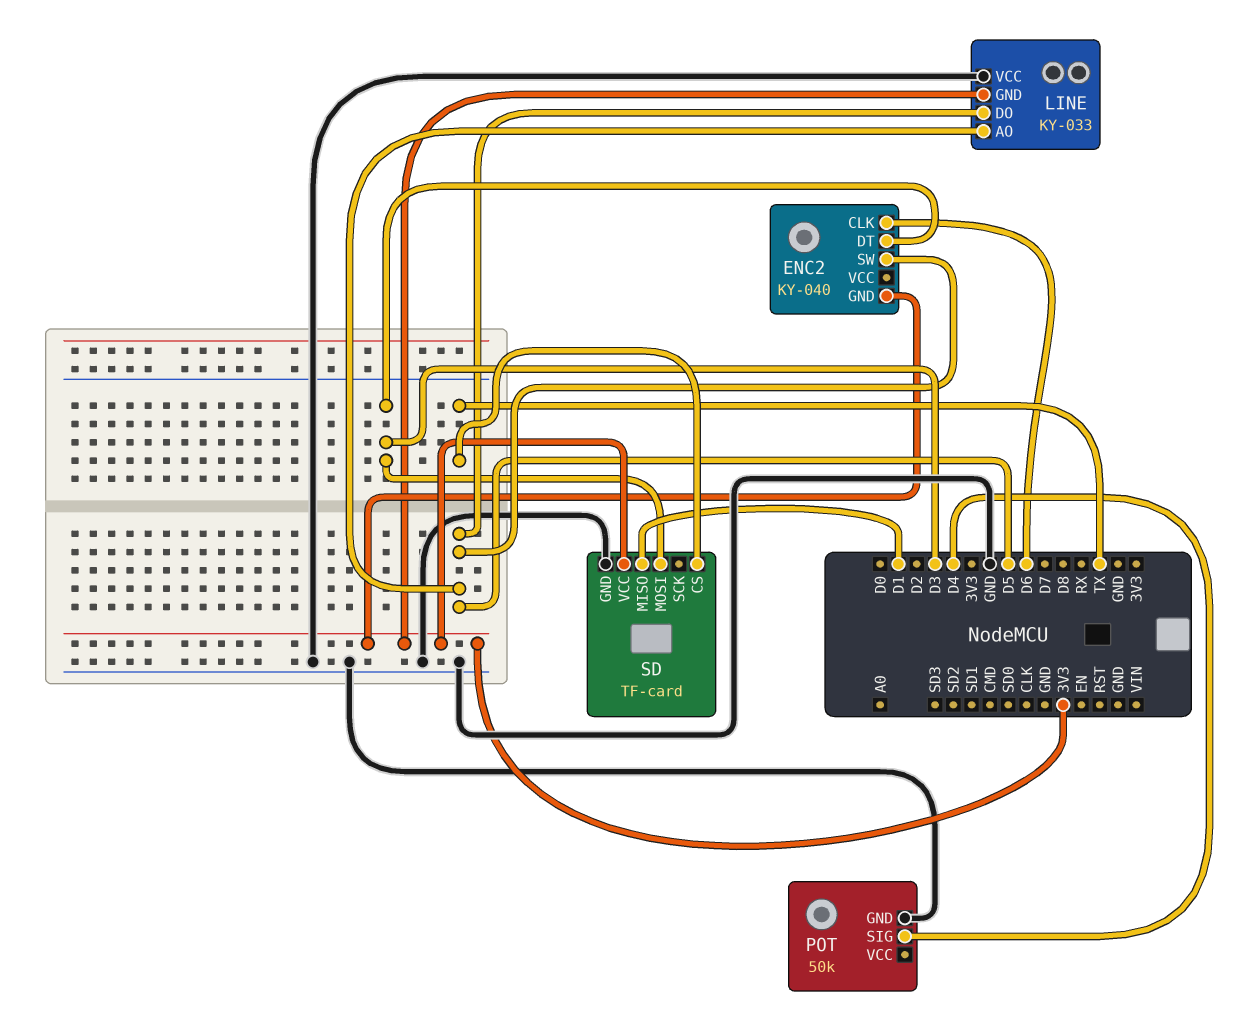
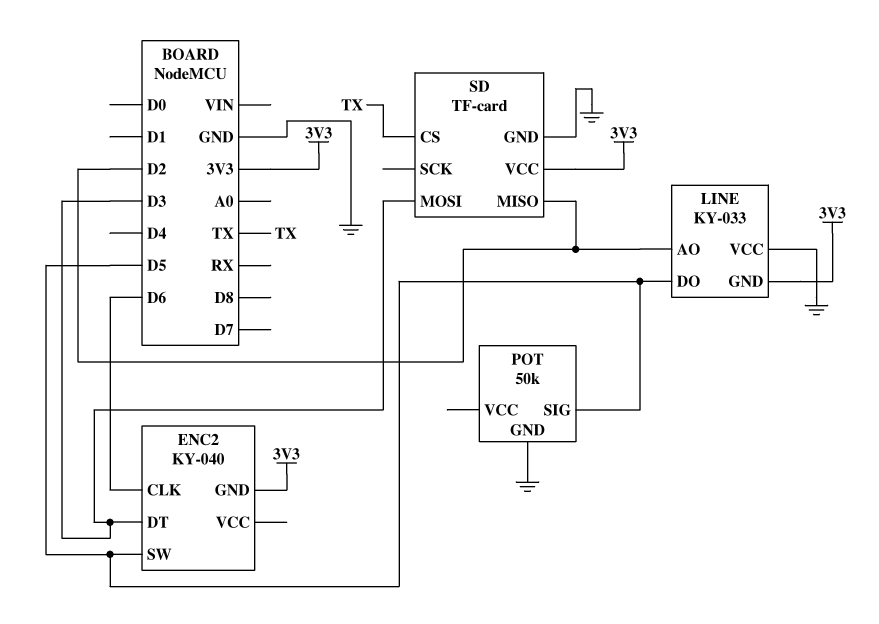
LINE pin AO: D5 -> D2
POT pin SIG: D4 -> D5
SD pin MISO: D1 -> D2

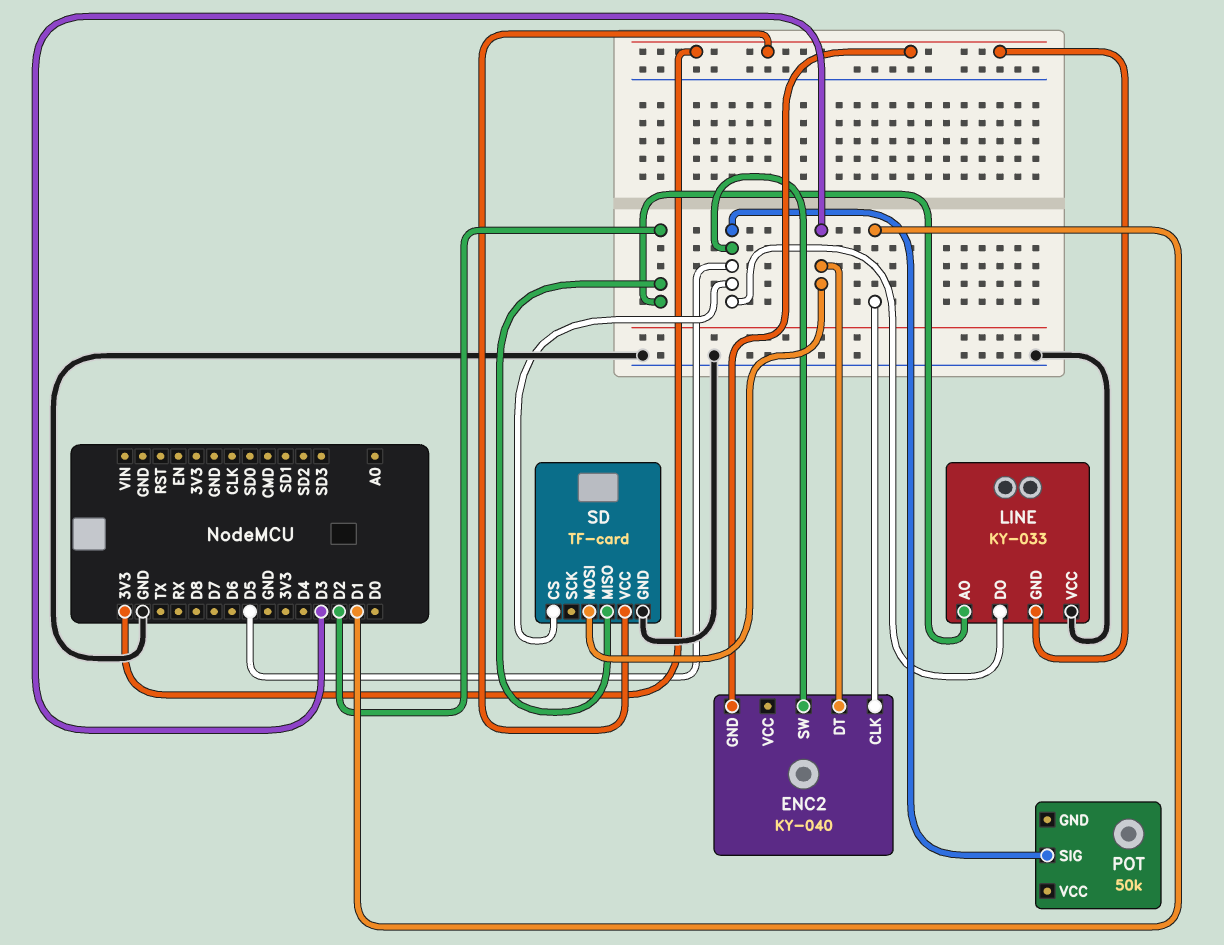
ENC2 pin CLK: D6 -> D1
POT pin GND: GND -> none
SD pin CS: TX -> D5

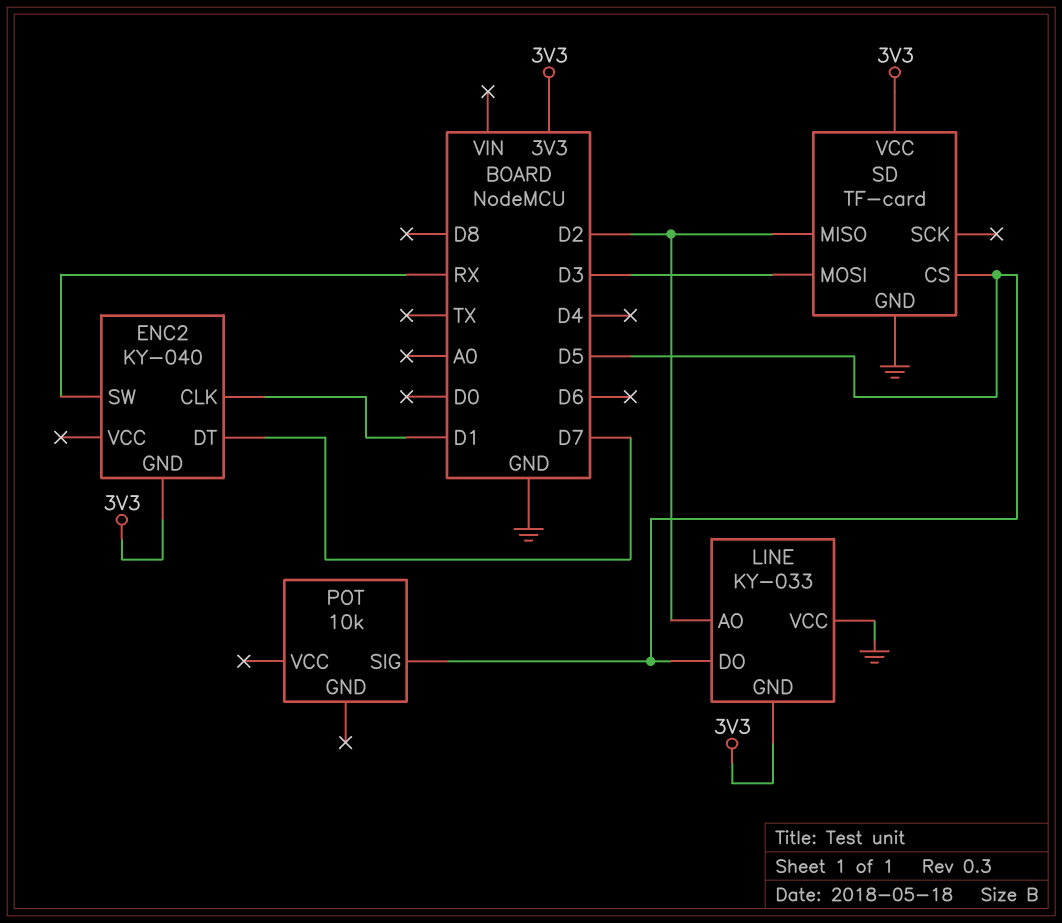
ENC2 pin DT: D3 -> D7
ENC2 pin SW: D5 -> RX
POT: 50k -> 10k

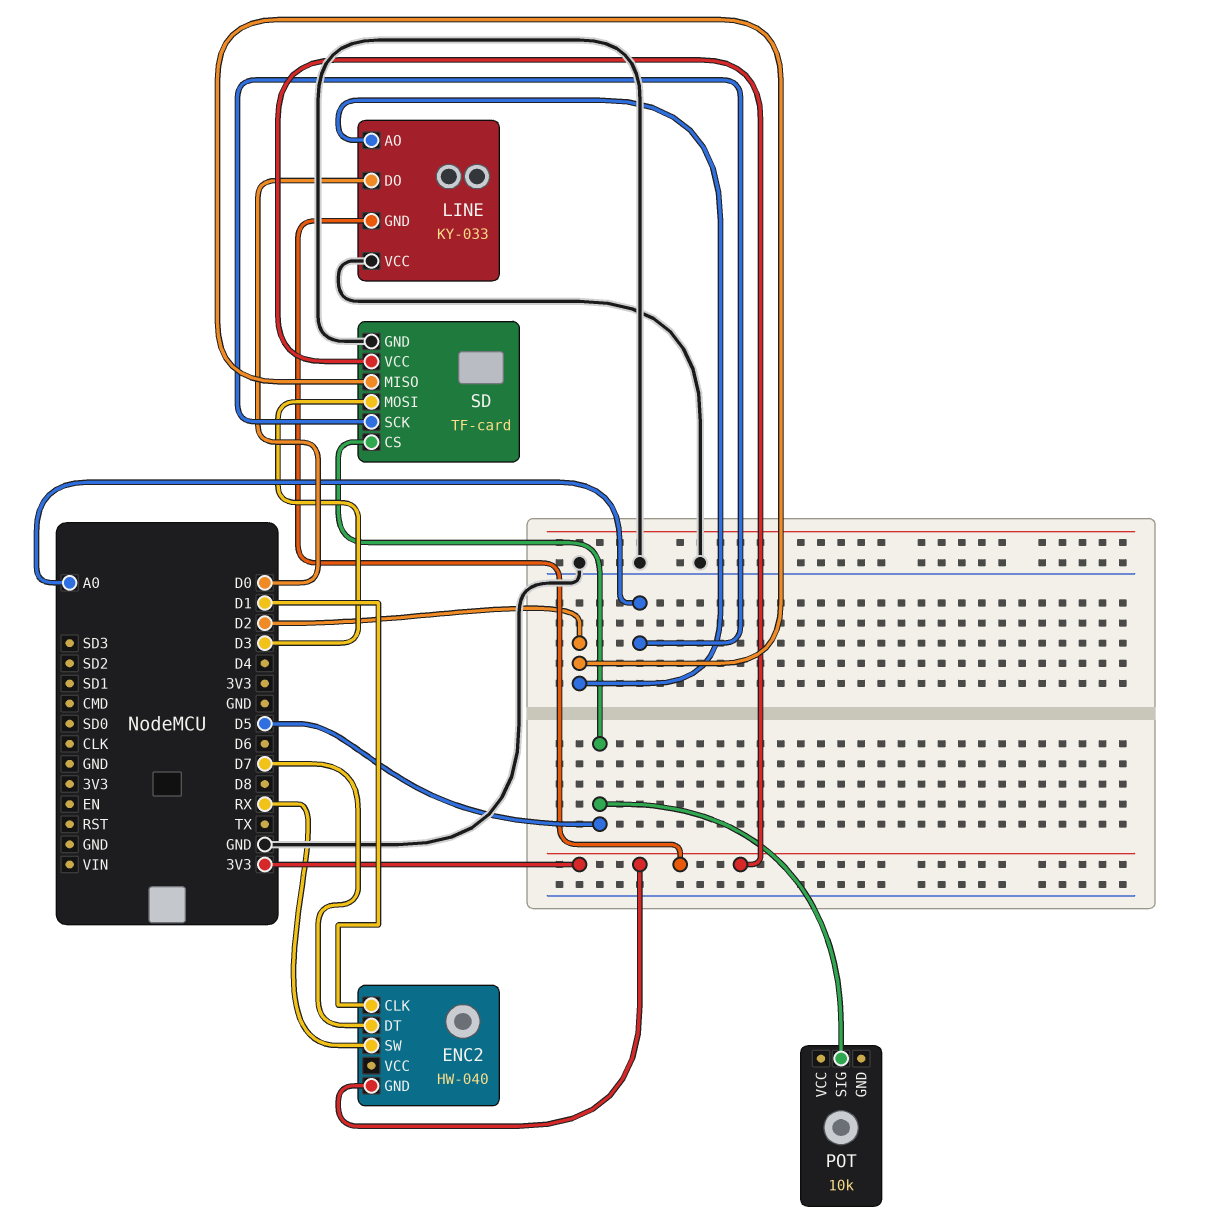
ENC2: KY-040 -> HW-040
LINE pin DO: D5 -> D0
SD pin SCK: none -> A0

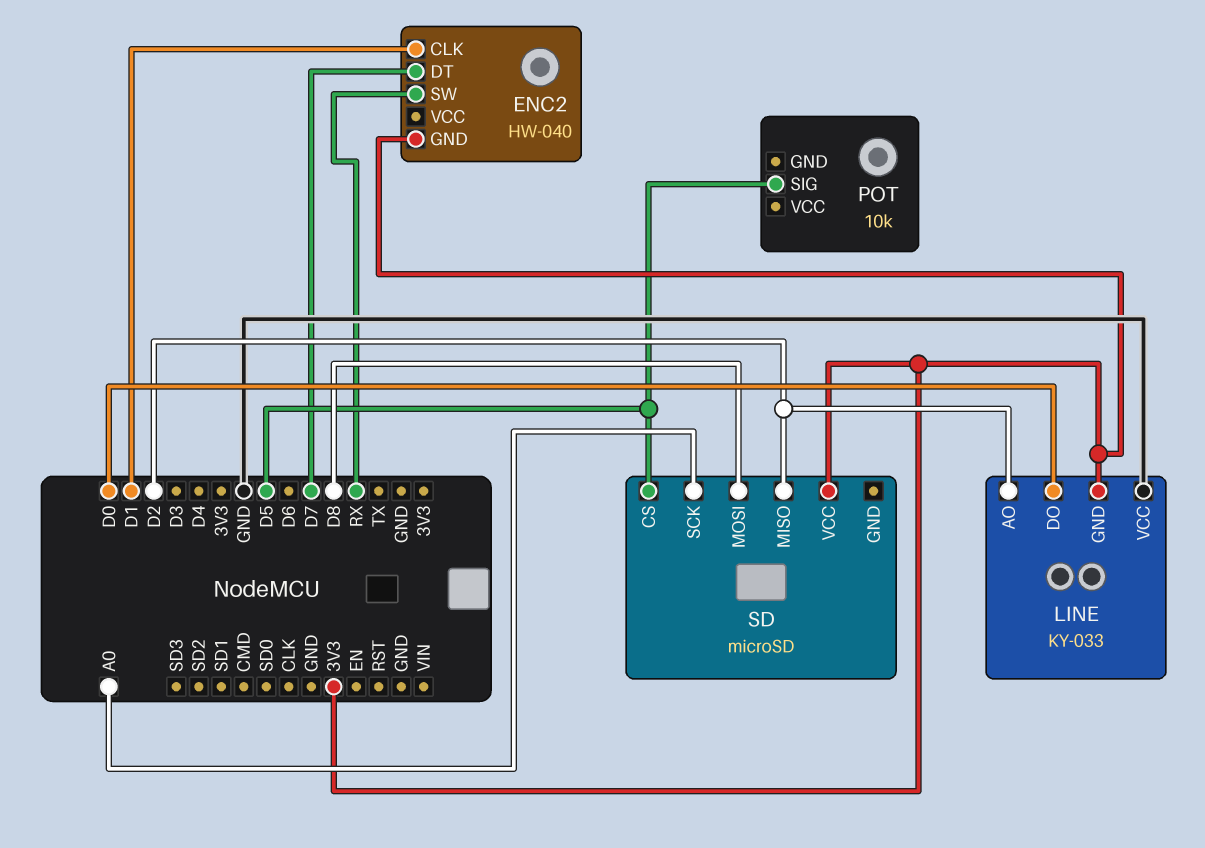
SD: TF-card -> microSD
SD pin GND: GND -> none
SD pin MOSI: D3 -> D8

